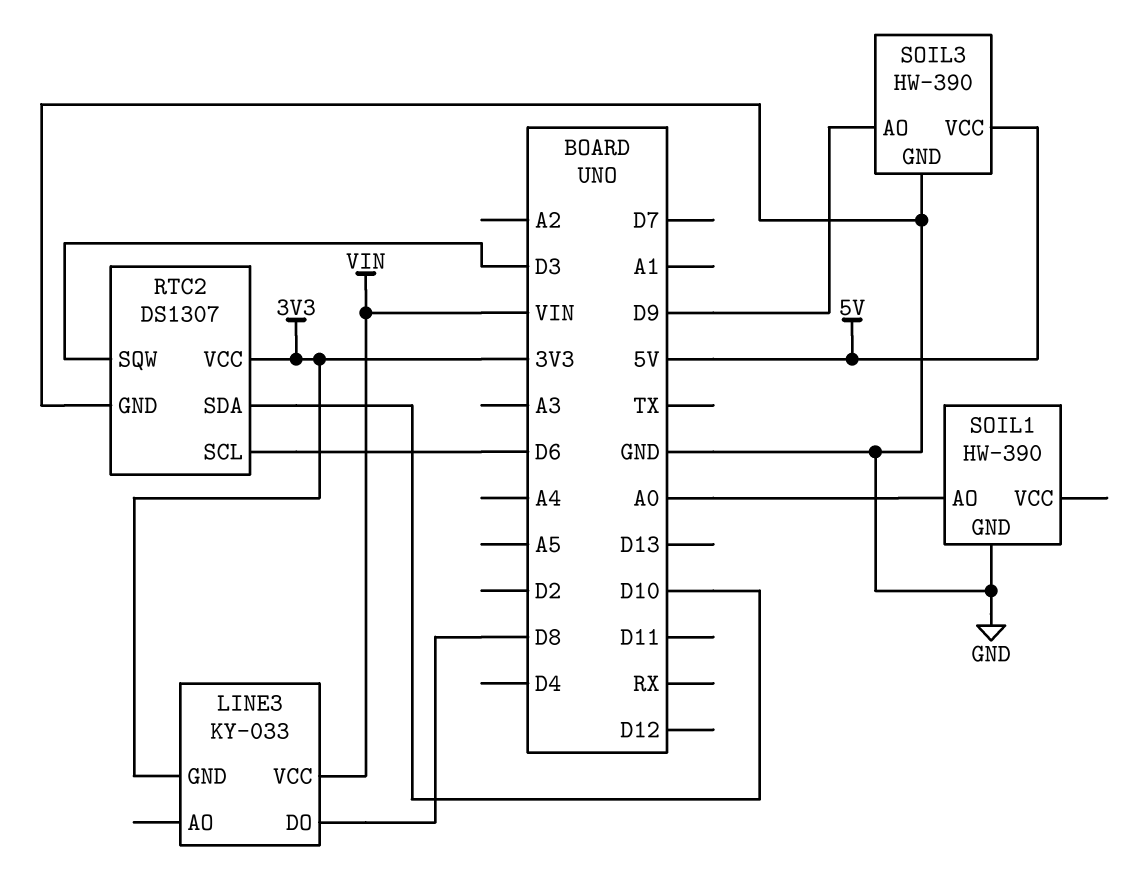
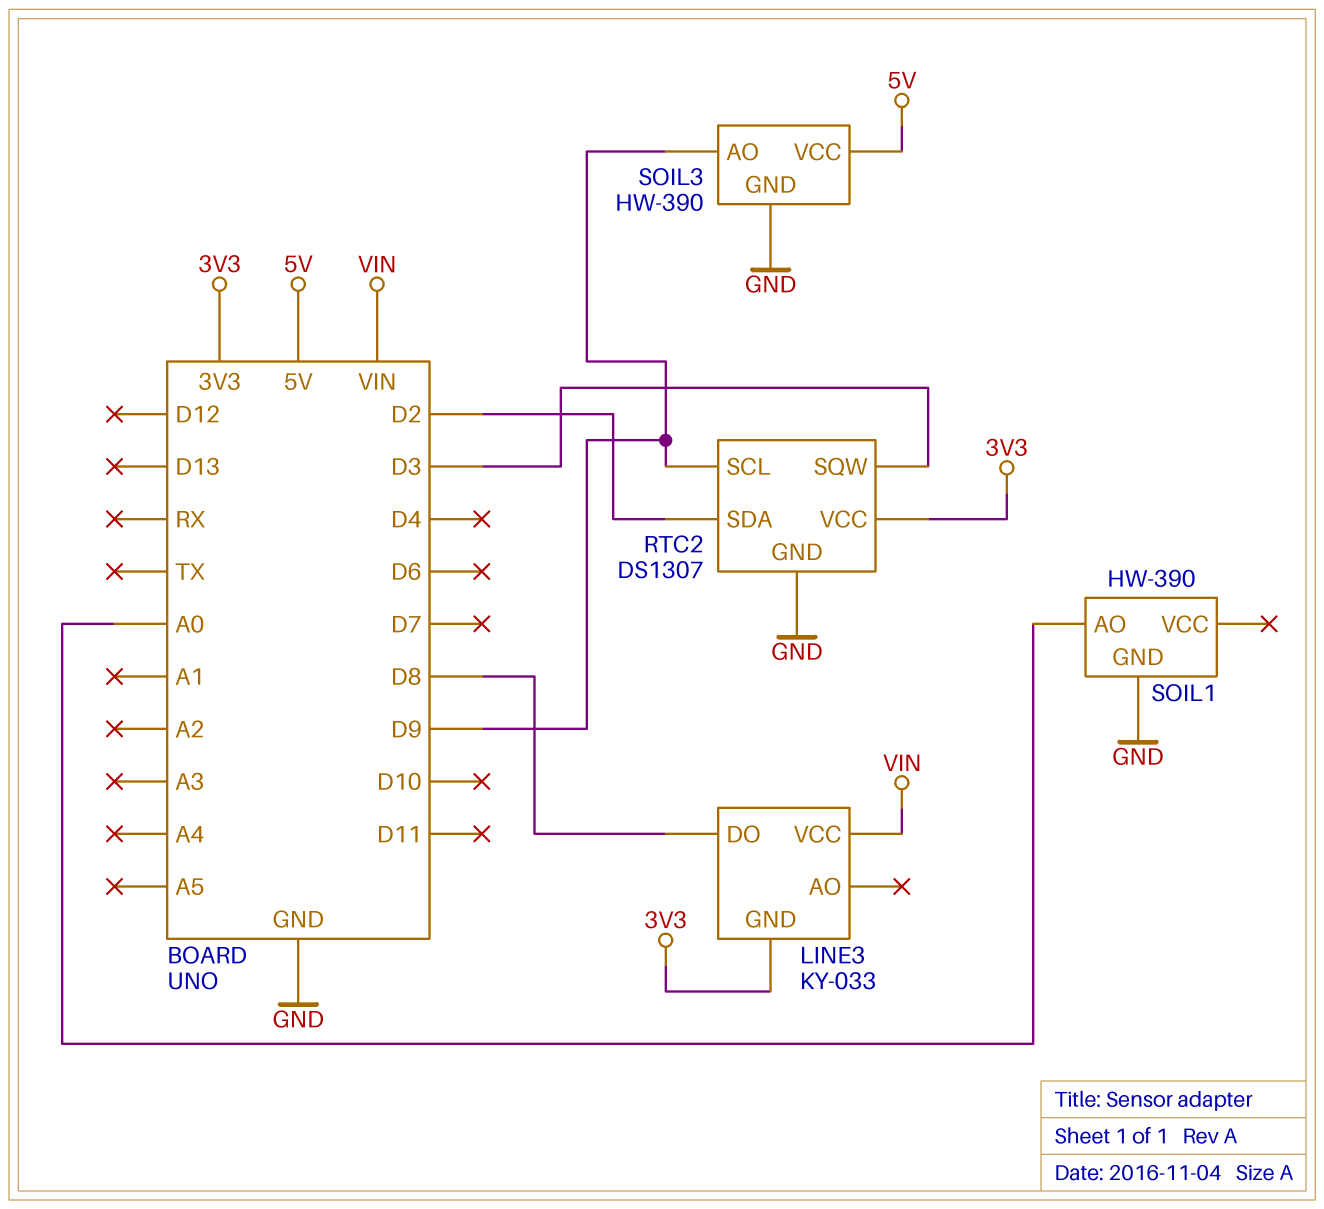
RTC2 pin SCL: D6 -> D9
RTC2 pin SDA: D10 -> D2

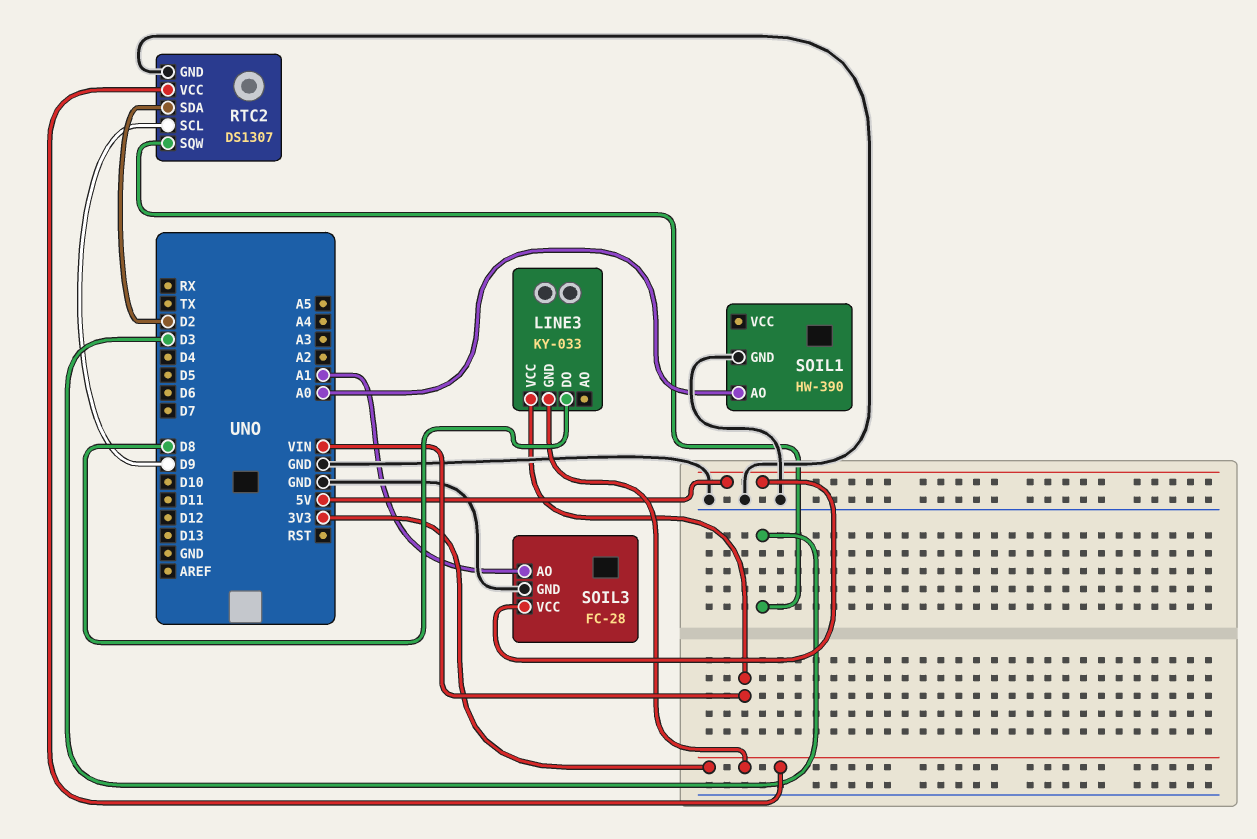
SOIL3: HW-390 -> FC-28
SOIL3 pin AO: D9 -> A1

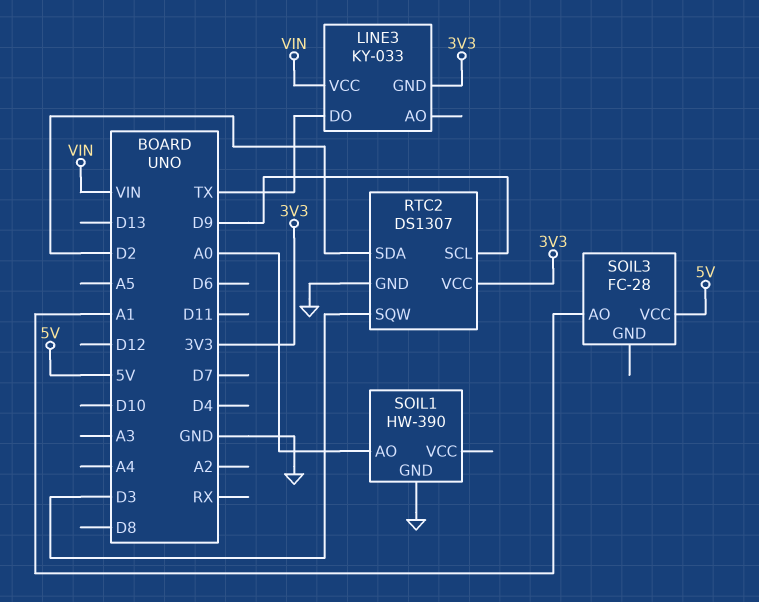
LINE3 pin DO: D8 -> TX
SOIL3 pin GND: GND -> none

